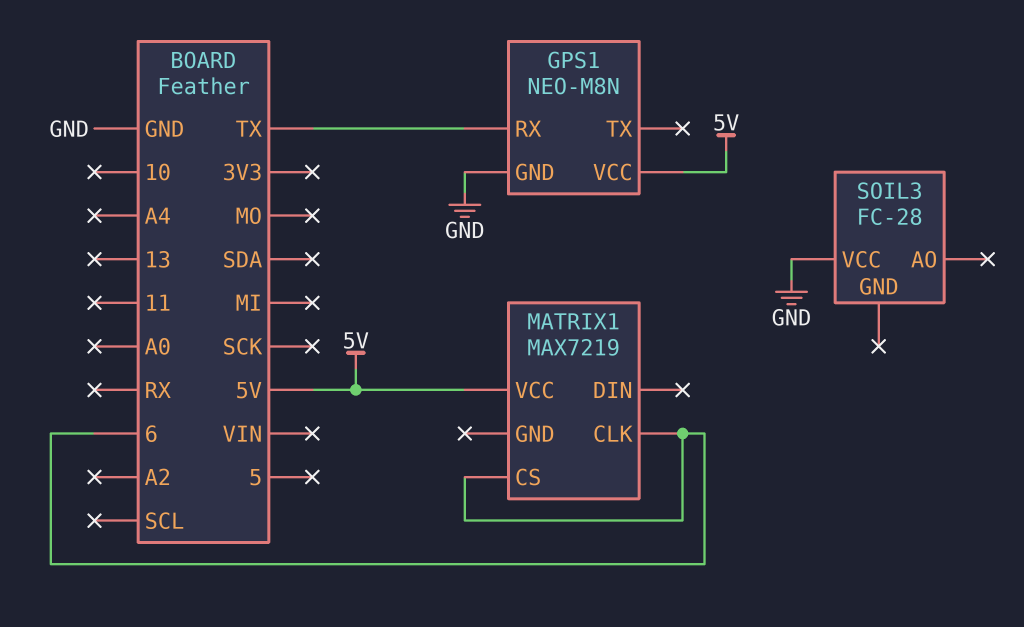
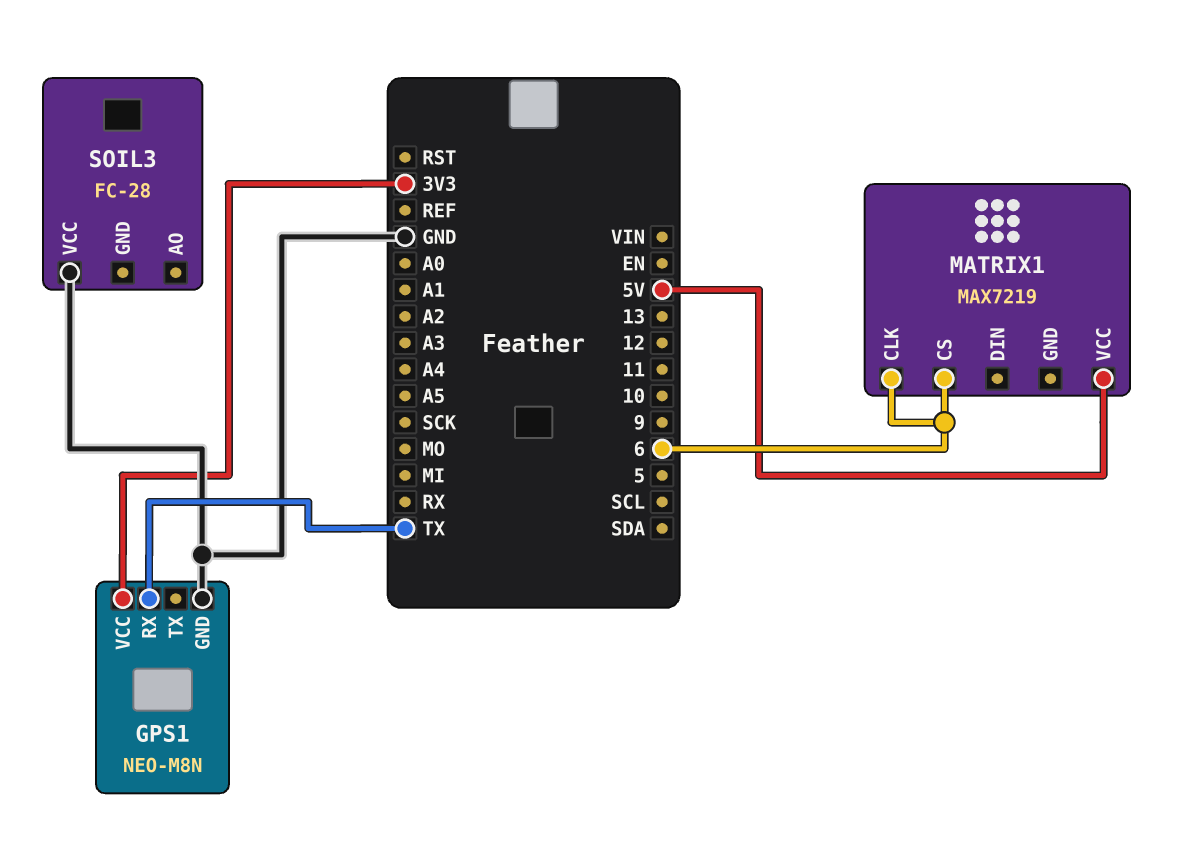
GPS1 pin VCC: 5V -> 3V3

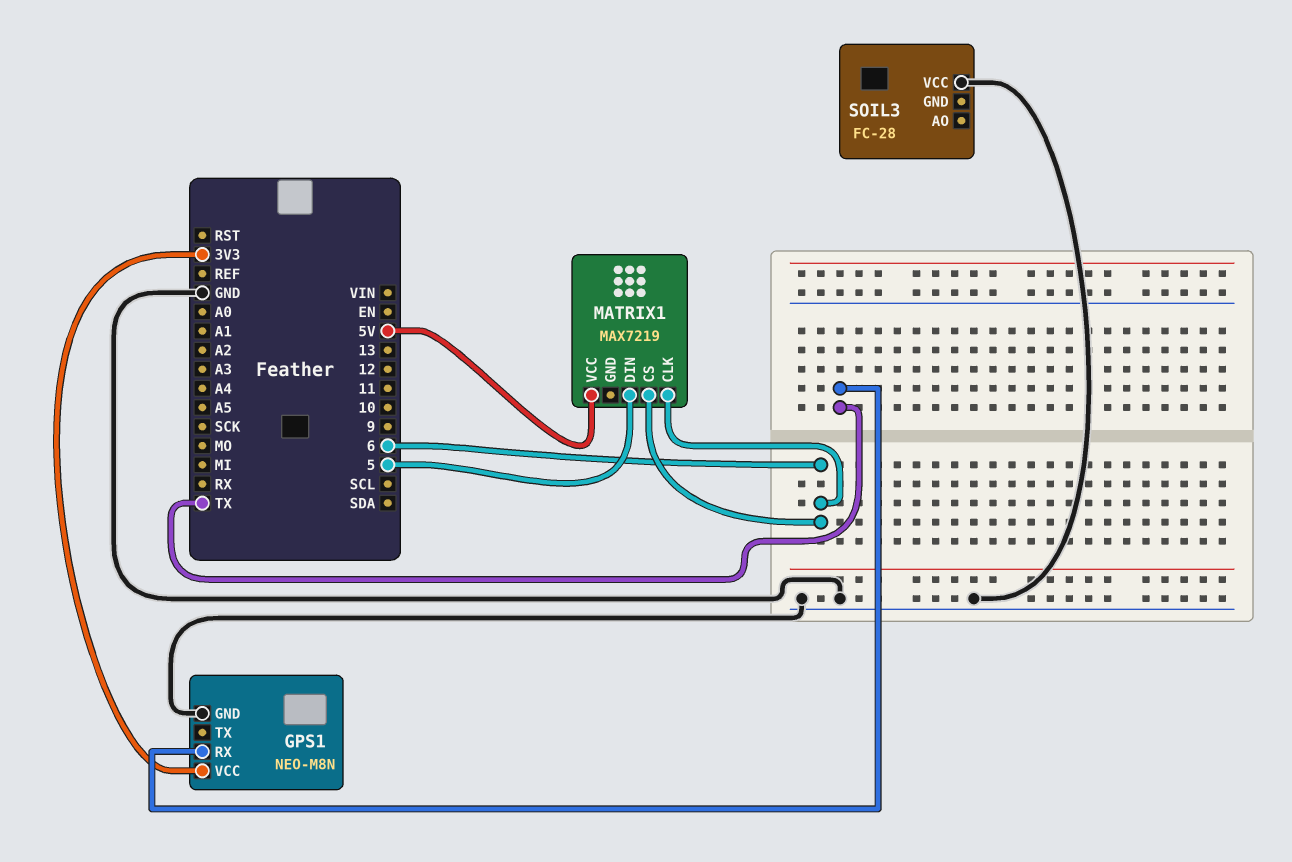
MATRIX1 pin DIN: none -> 5

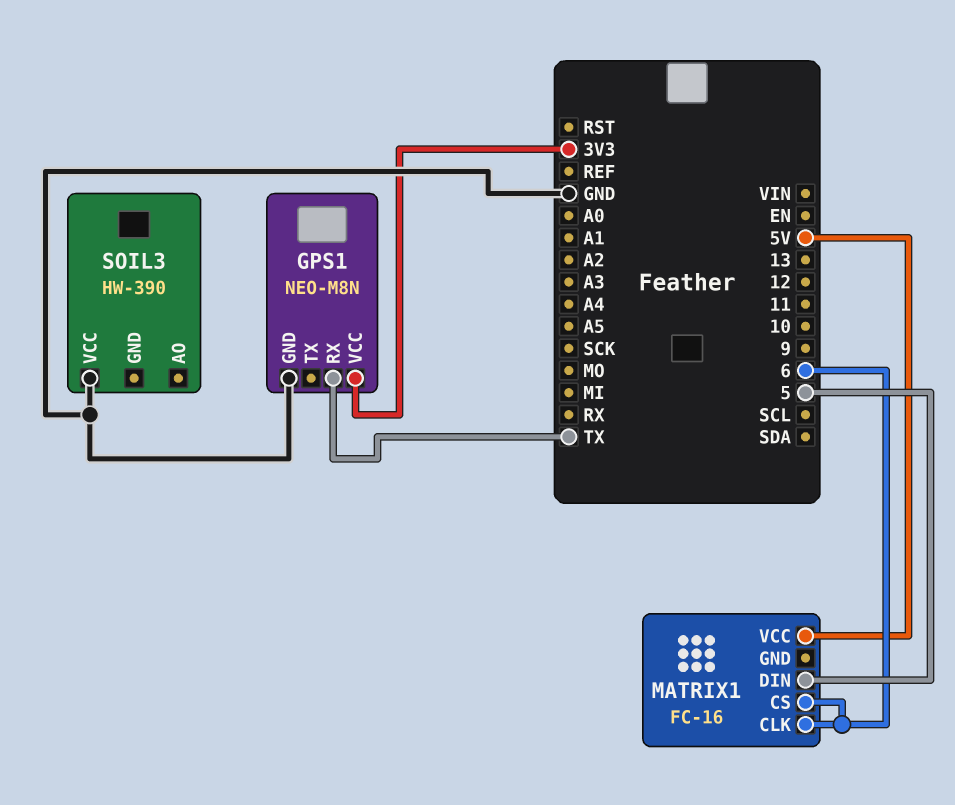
MATRIX1: MAX7219 -> FC-16
SOIL3: FC-28 -> HW-390

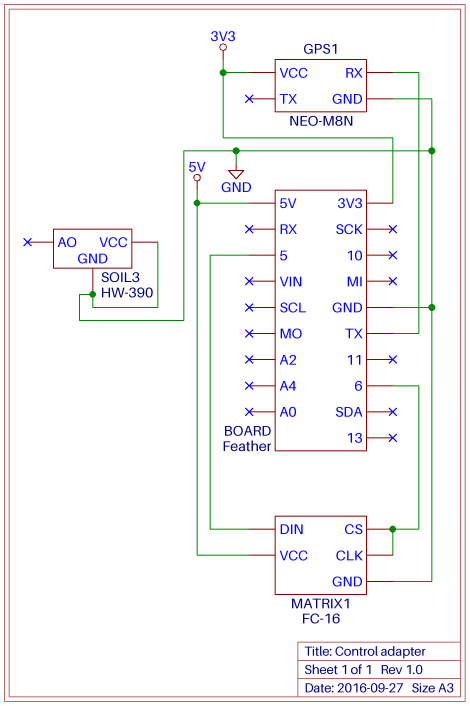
MATRIX1 pin GND: none -> GND
SOIL3 pin GND: none -> GND

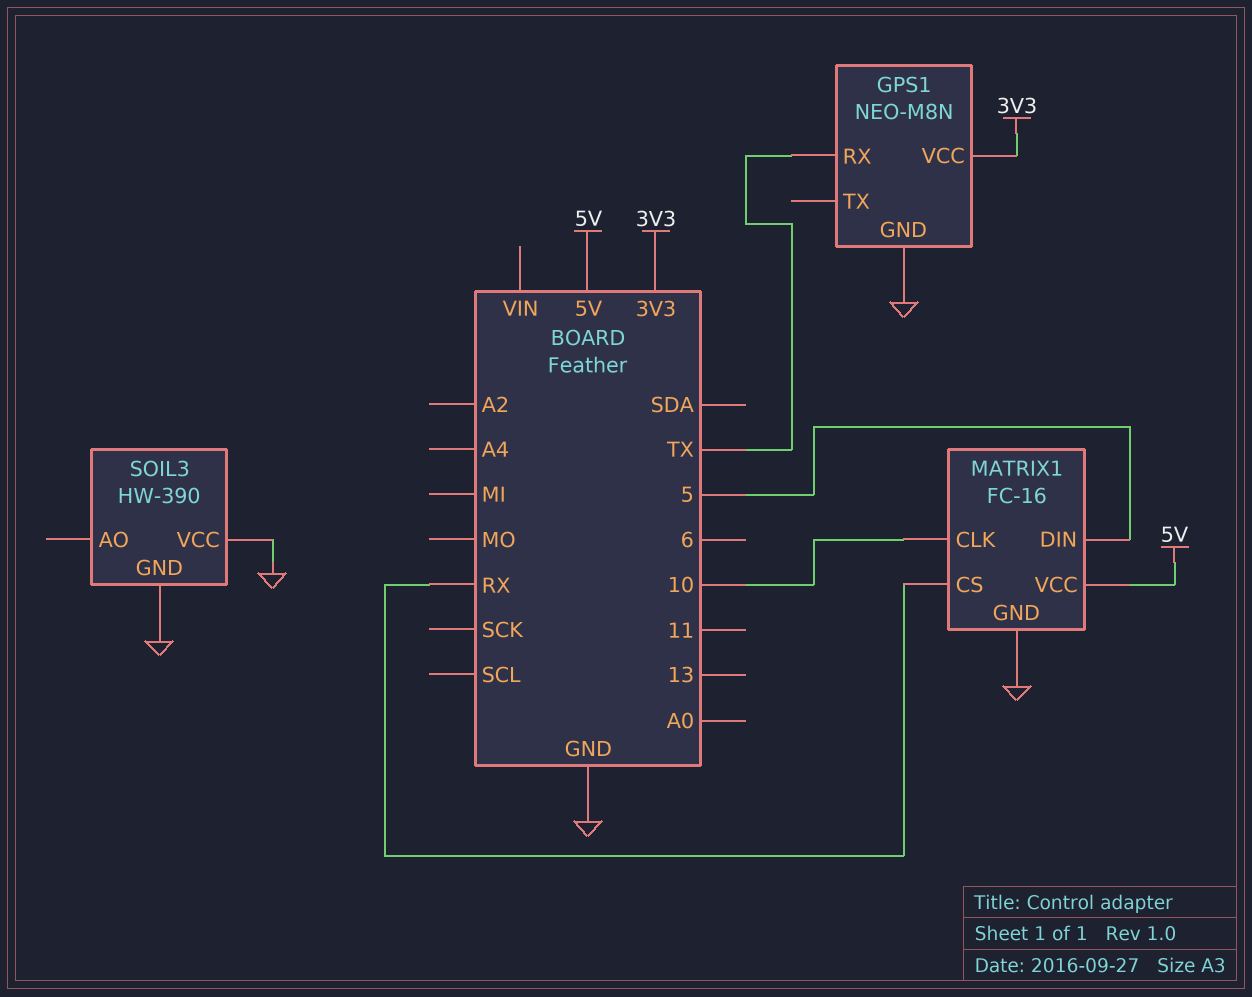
MATRIX1 pin CLK: 6 -> 10
MATRIX1 pin CS: 6 -> RX

